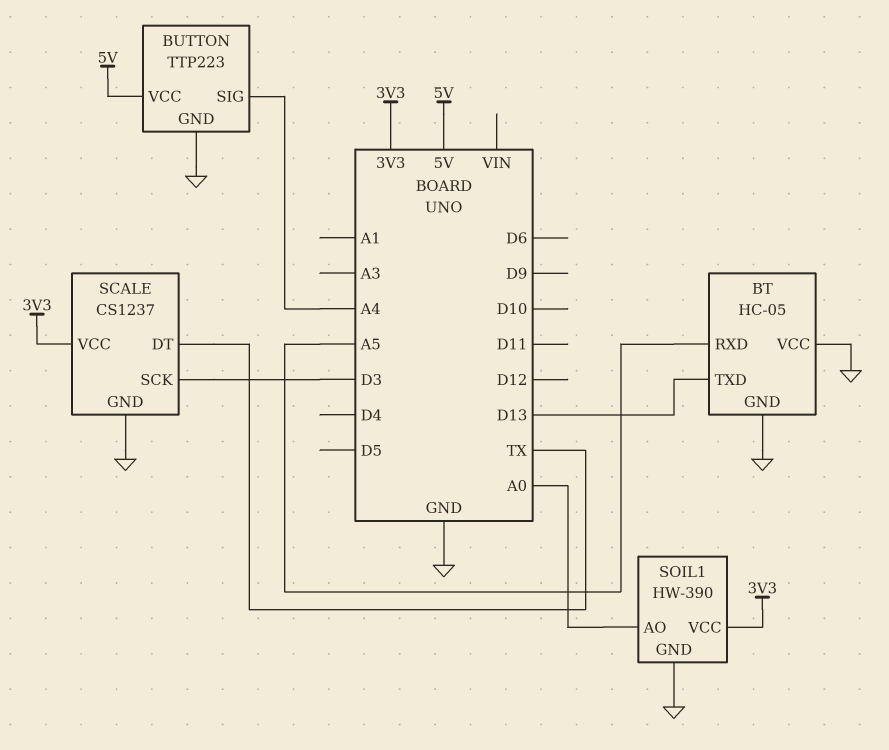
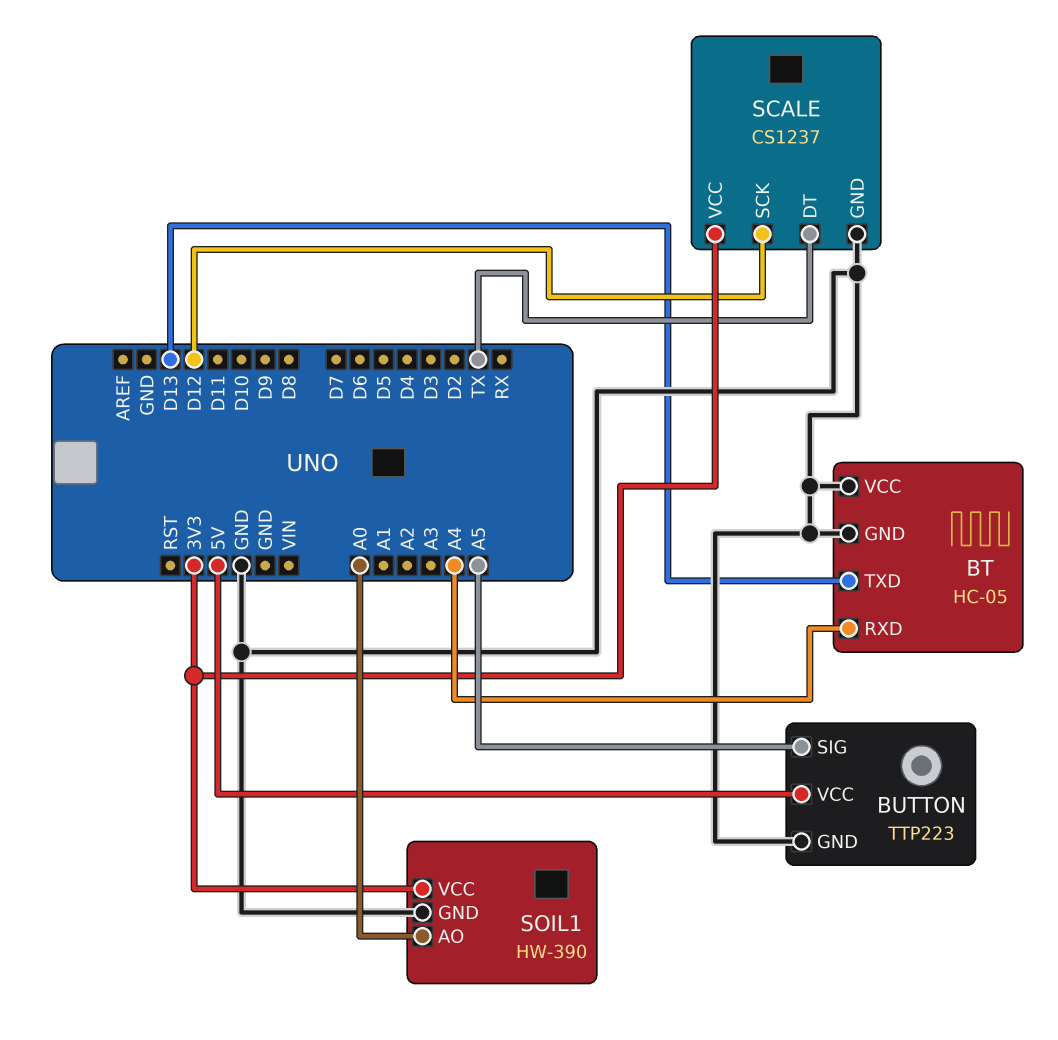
BT pin RXD: A5 -> A4
BUTTON pin SIG: A4 -> A5
SCALE pin SCK: D3 -> D12

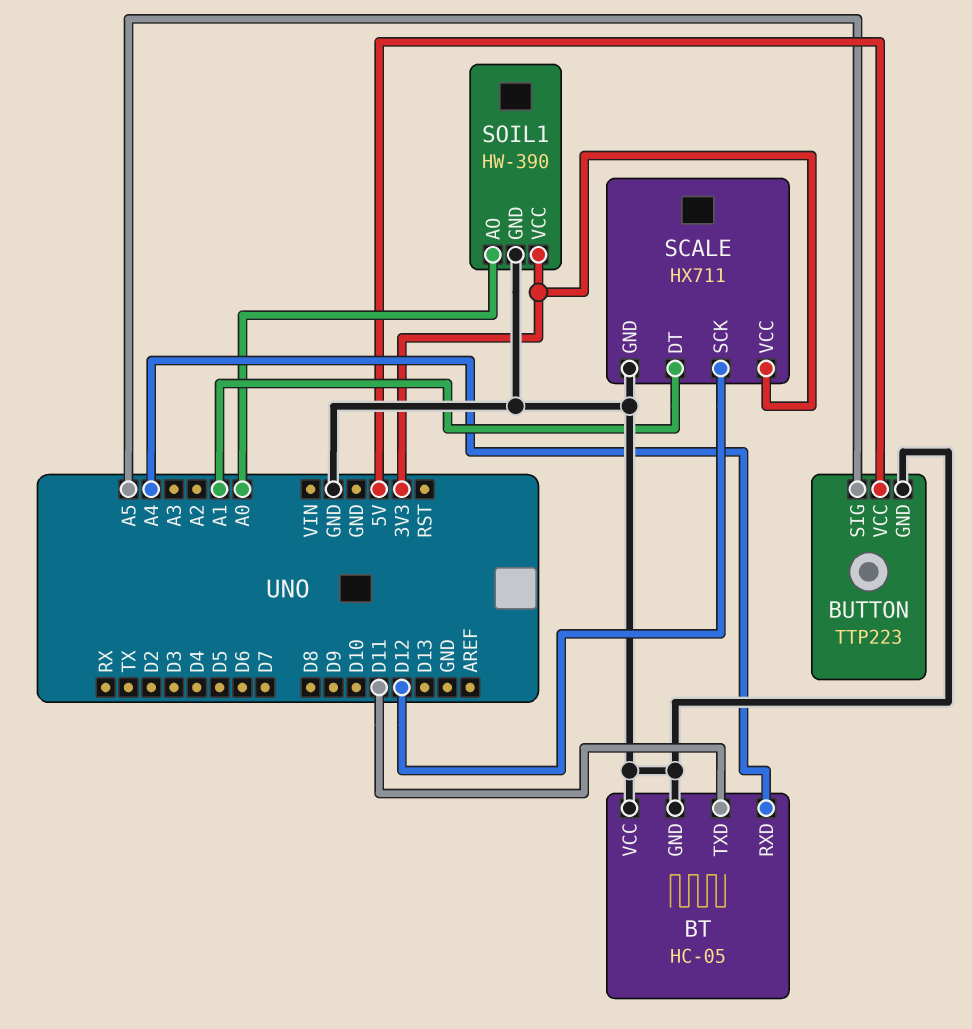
BT pin TXD: D13 -> D11
SCALE: CS1237 -> HX711
SCALE pin DT: TX -> A1

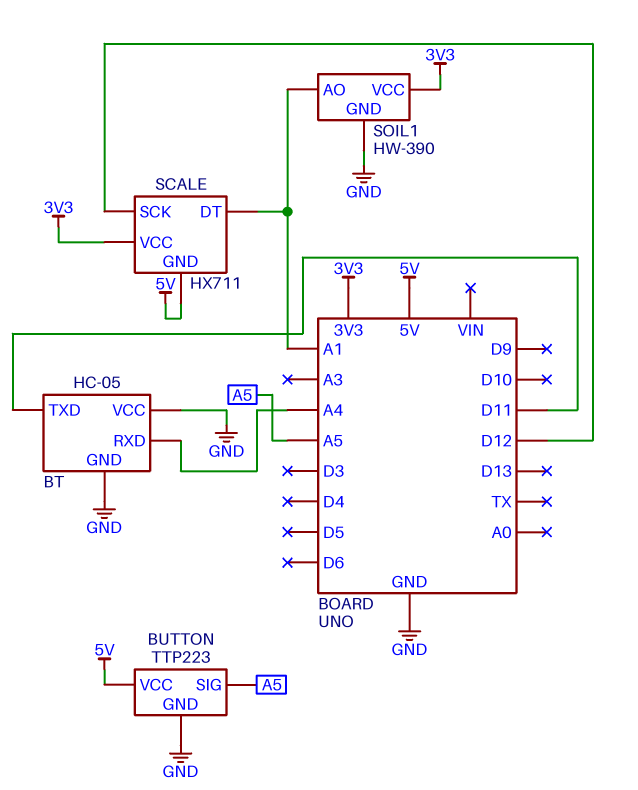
SCALE pin GND: GND -> 5V
SOIL1 pin AO: A0 -> A1

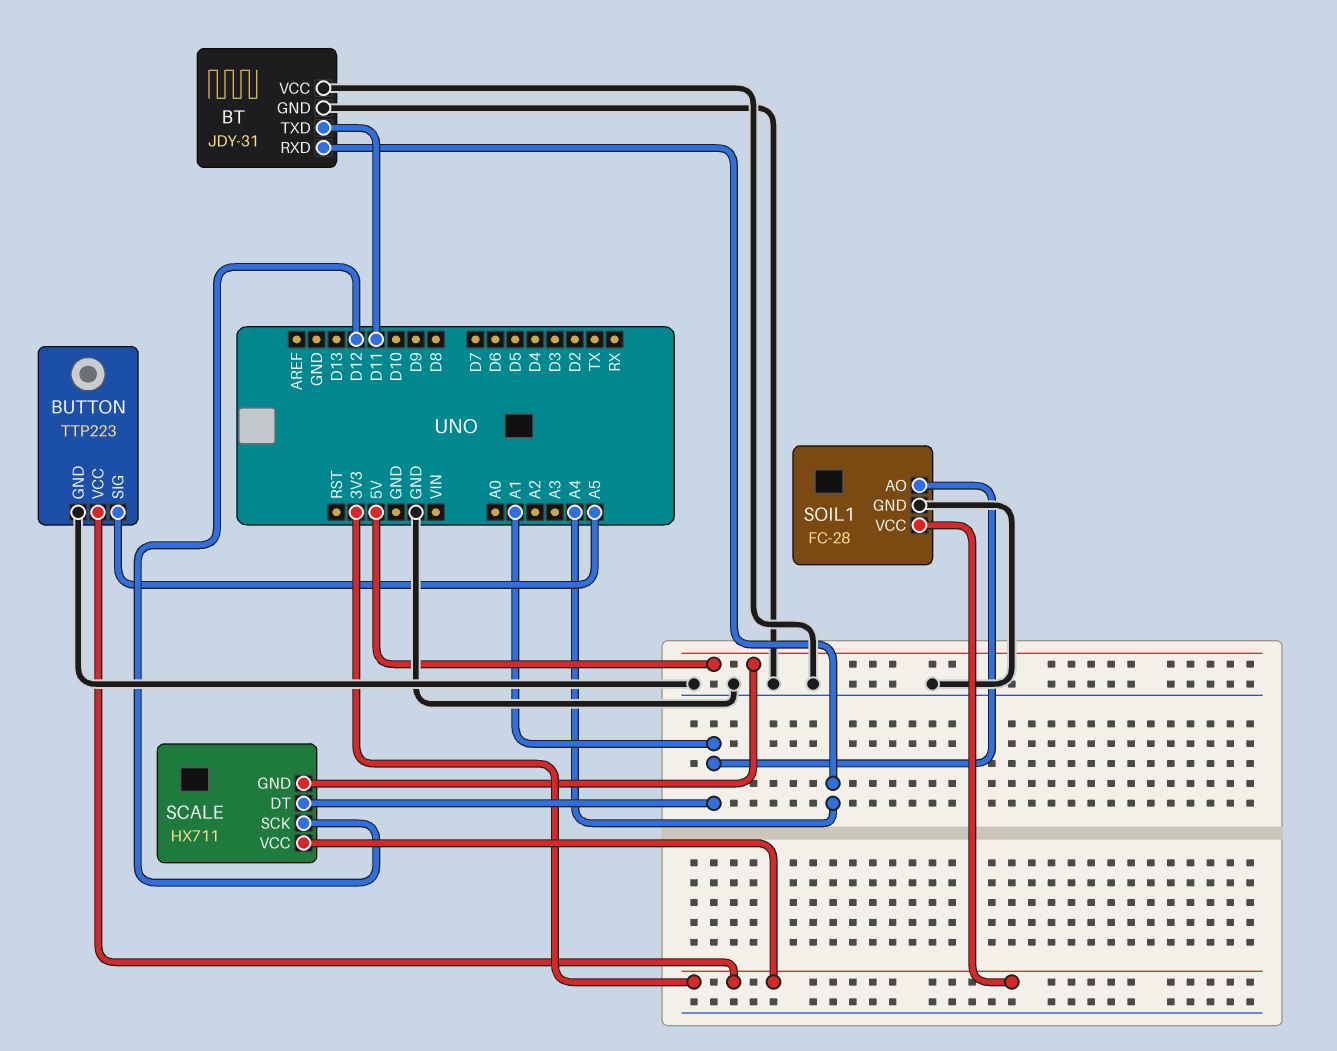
BT: HC-05 -> JDY-31
BUTTON pin VCC: 5V -> 3V3
SOIL1: HW-390 -> FC-28

